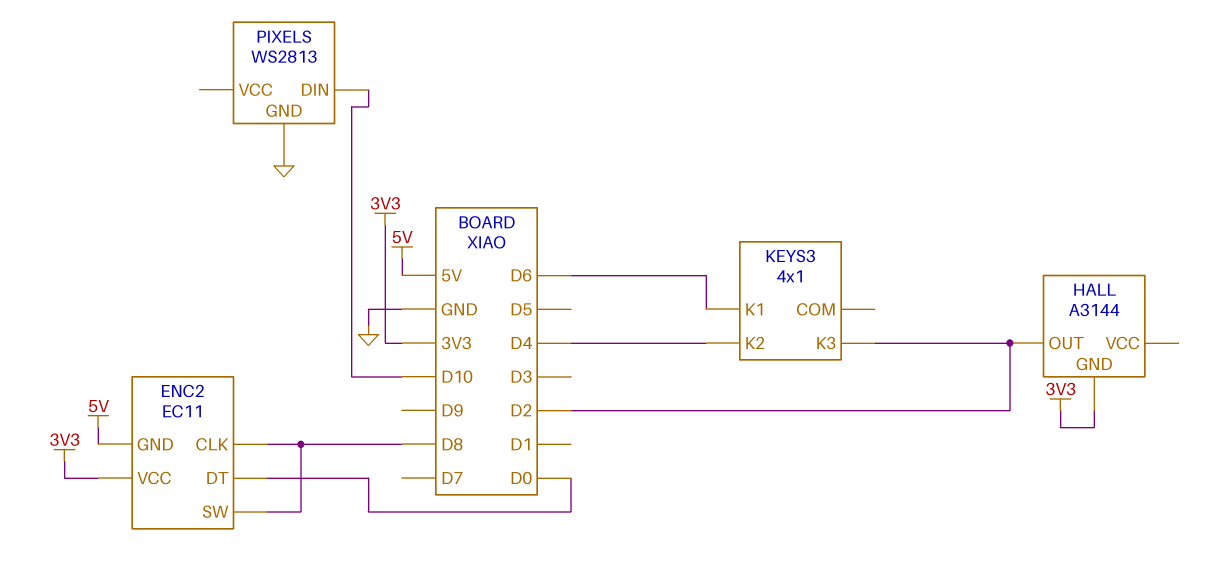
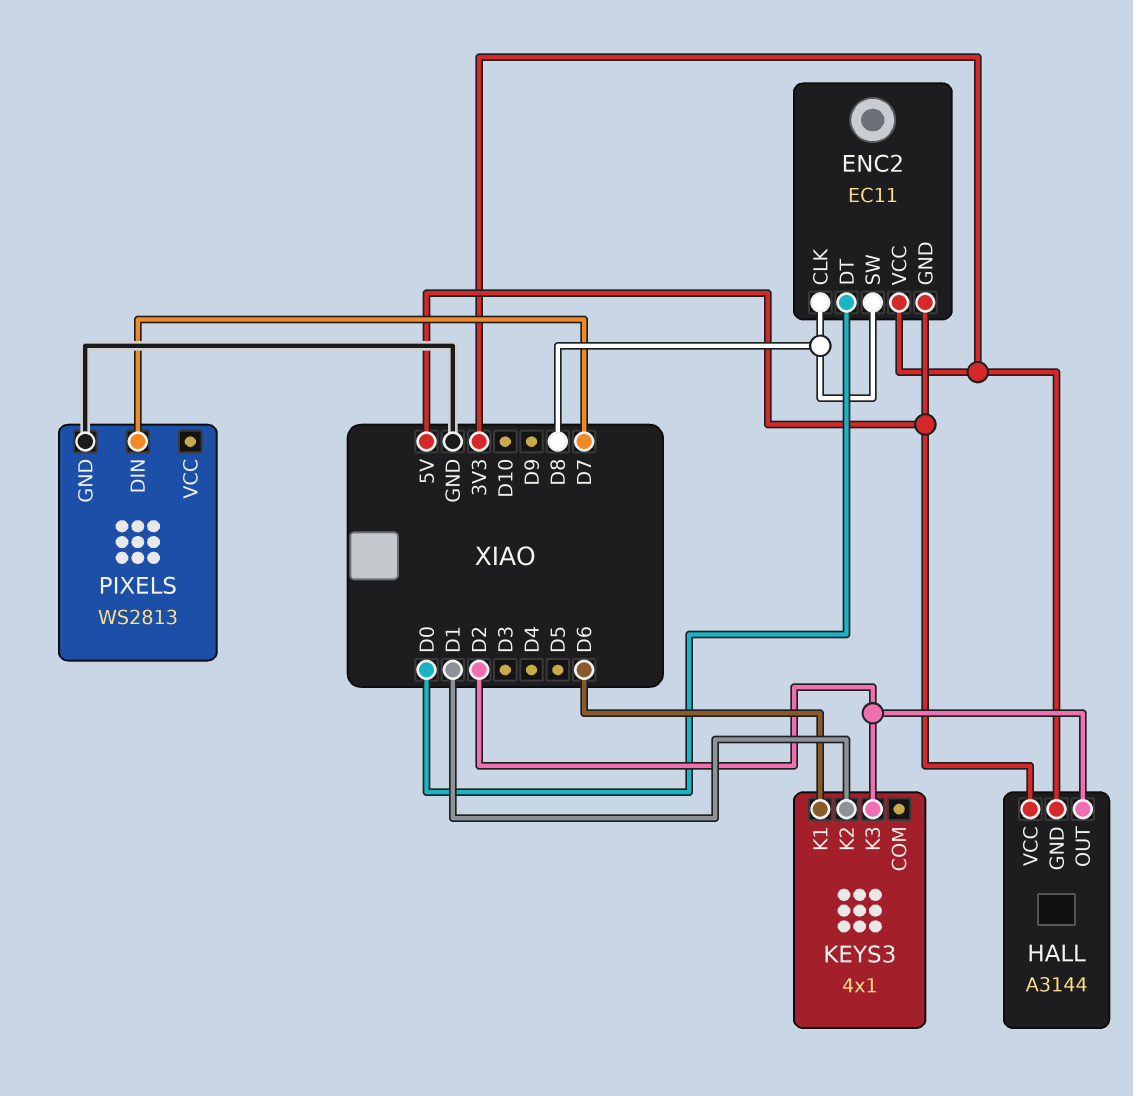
HALL pin VCC: none -> 5V
KEYS3 pin K2: D4 -> D1
PIXELS pin DIN: D10 -> D7

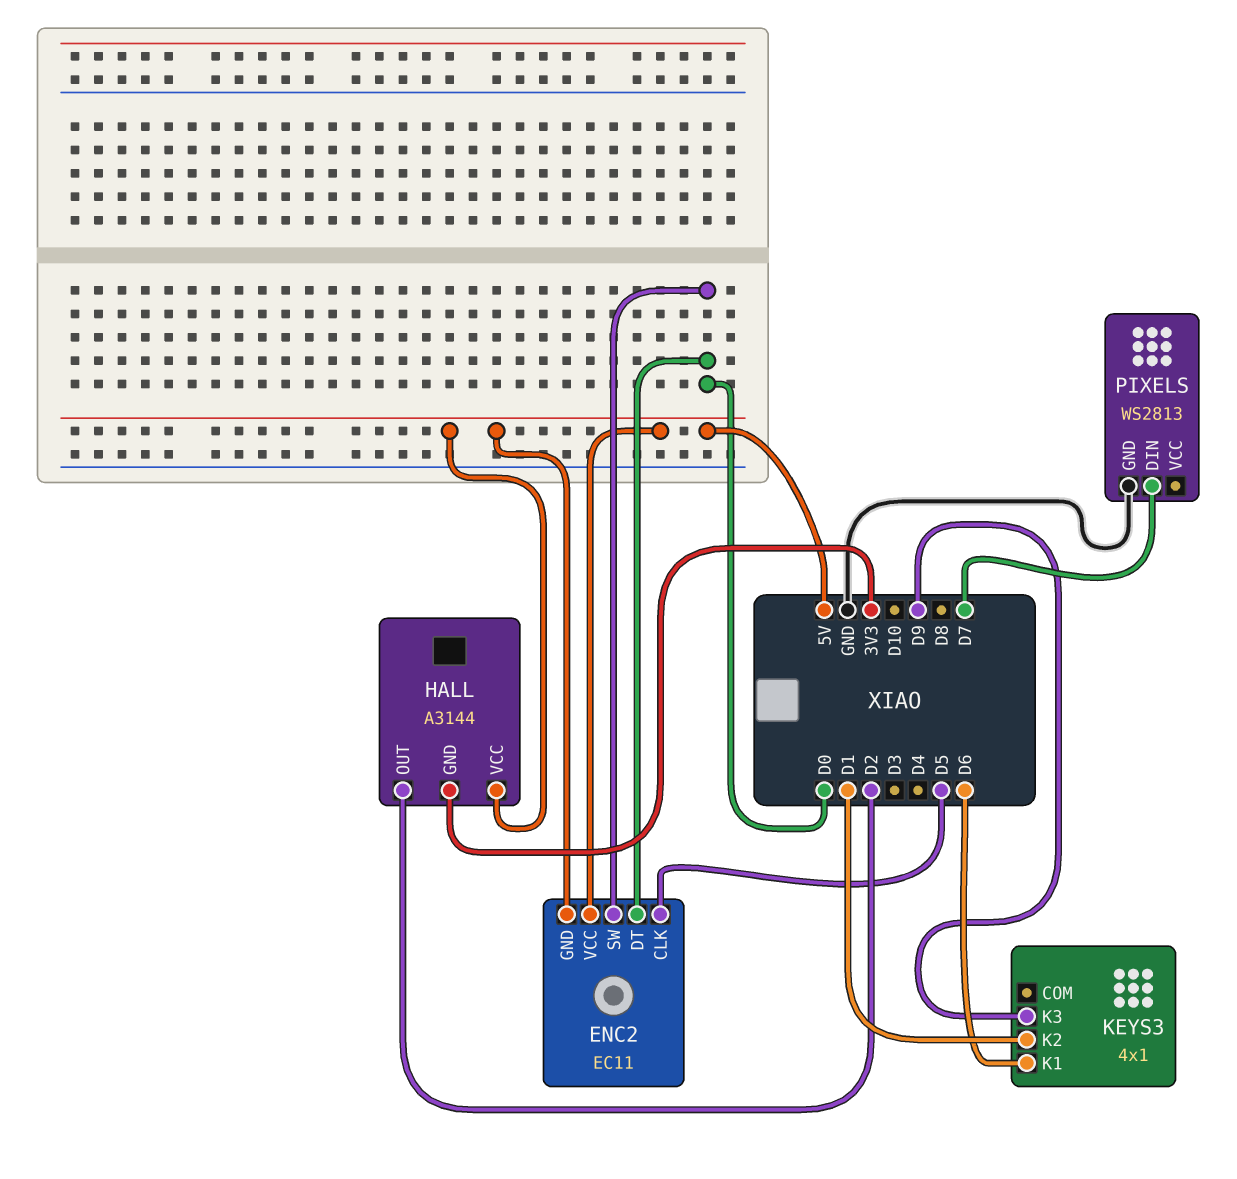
ENC2 pin CLK: D8 -> D5
ENC2 pin SW: D8 -> D0
ENC2 pin VCC: 3V3 -> 5V
KEYS3 pin K3: D2 -> D9

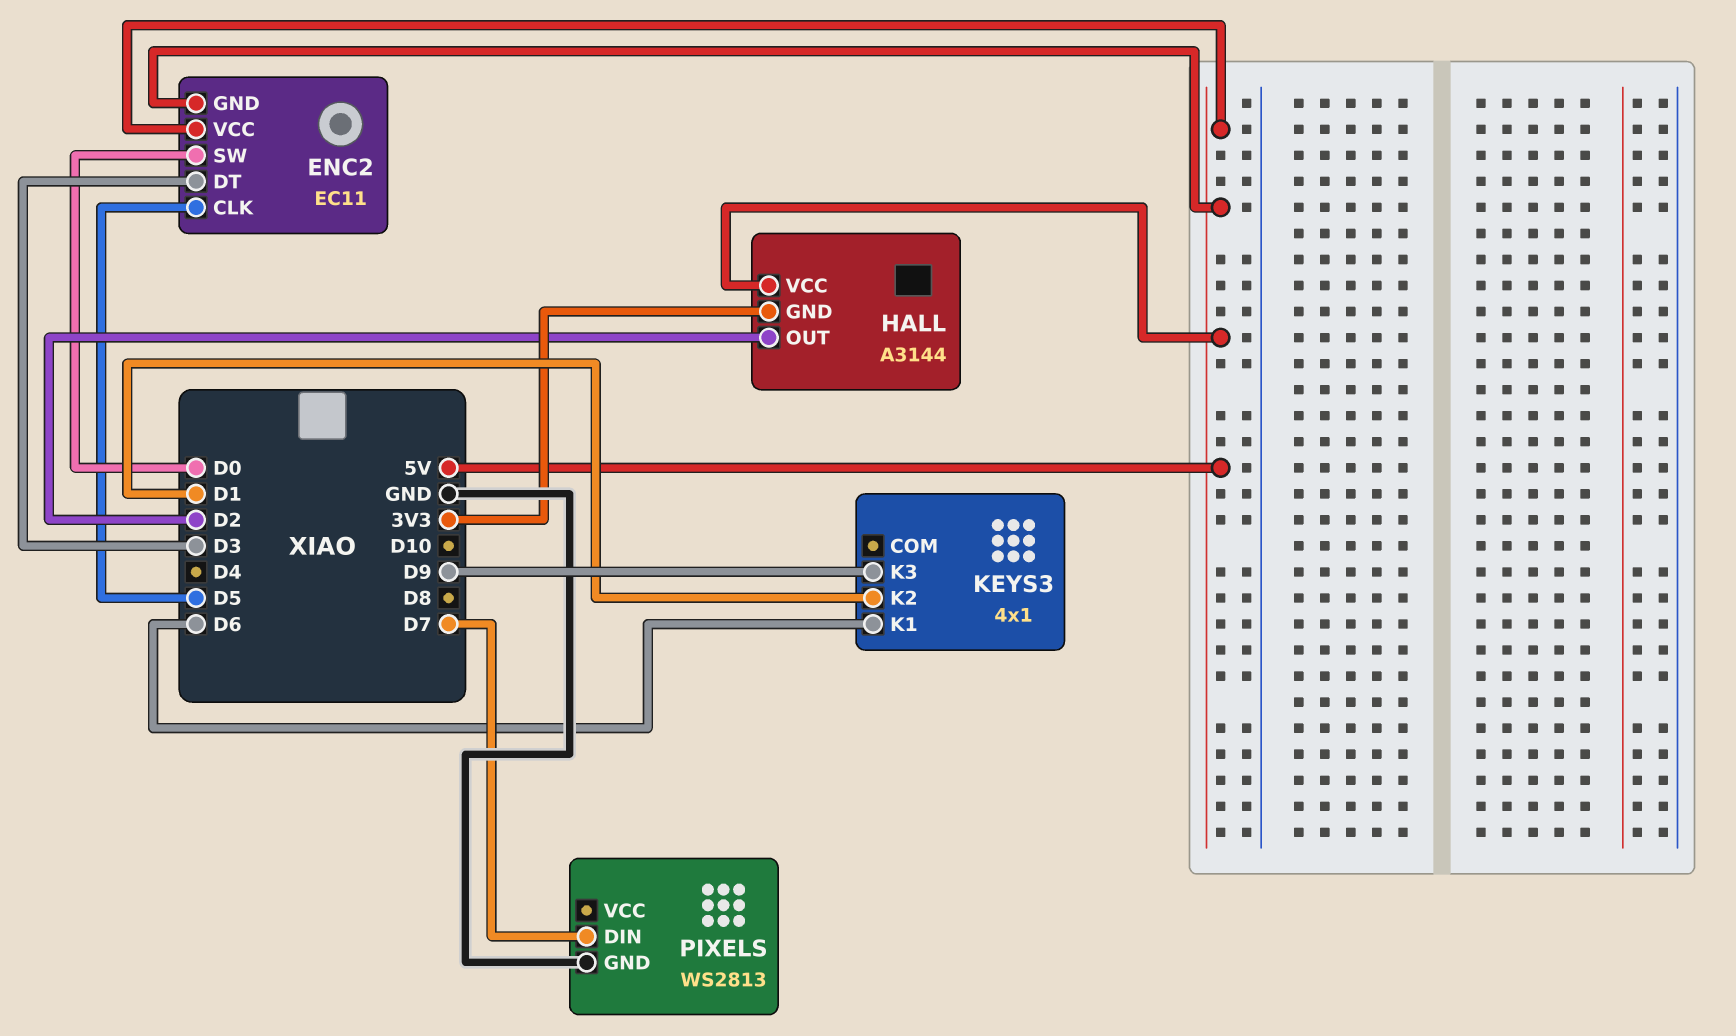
ENC2 pin DT: D0 -> D3

